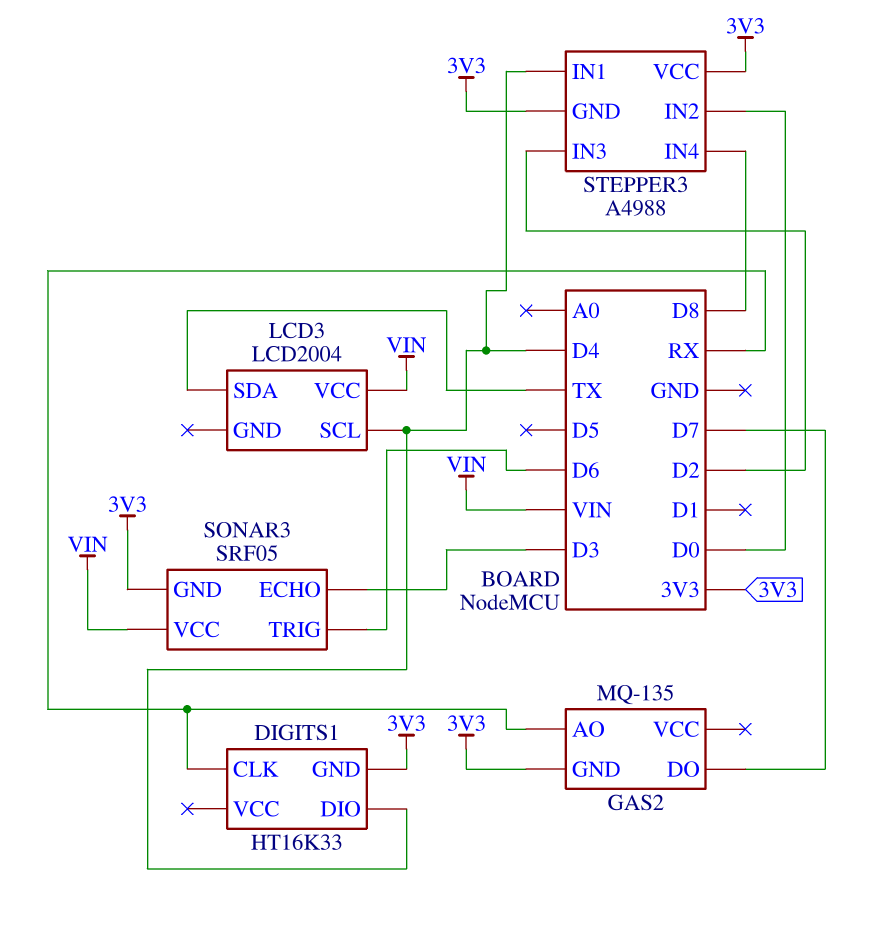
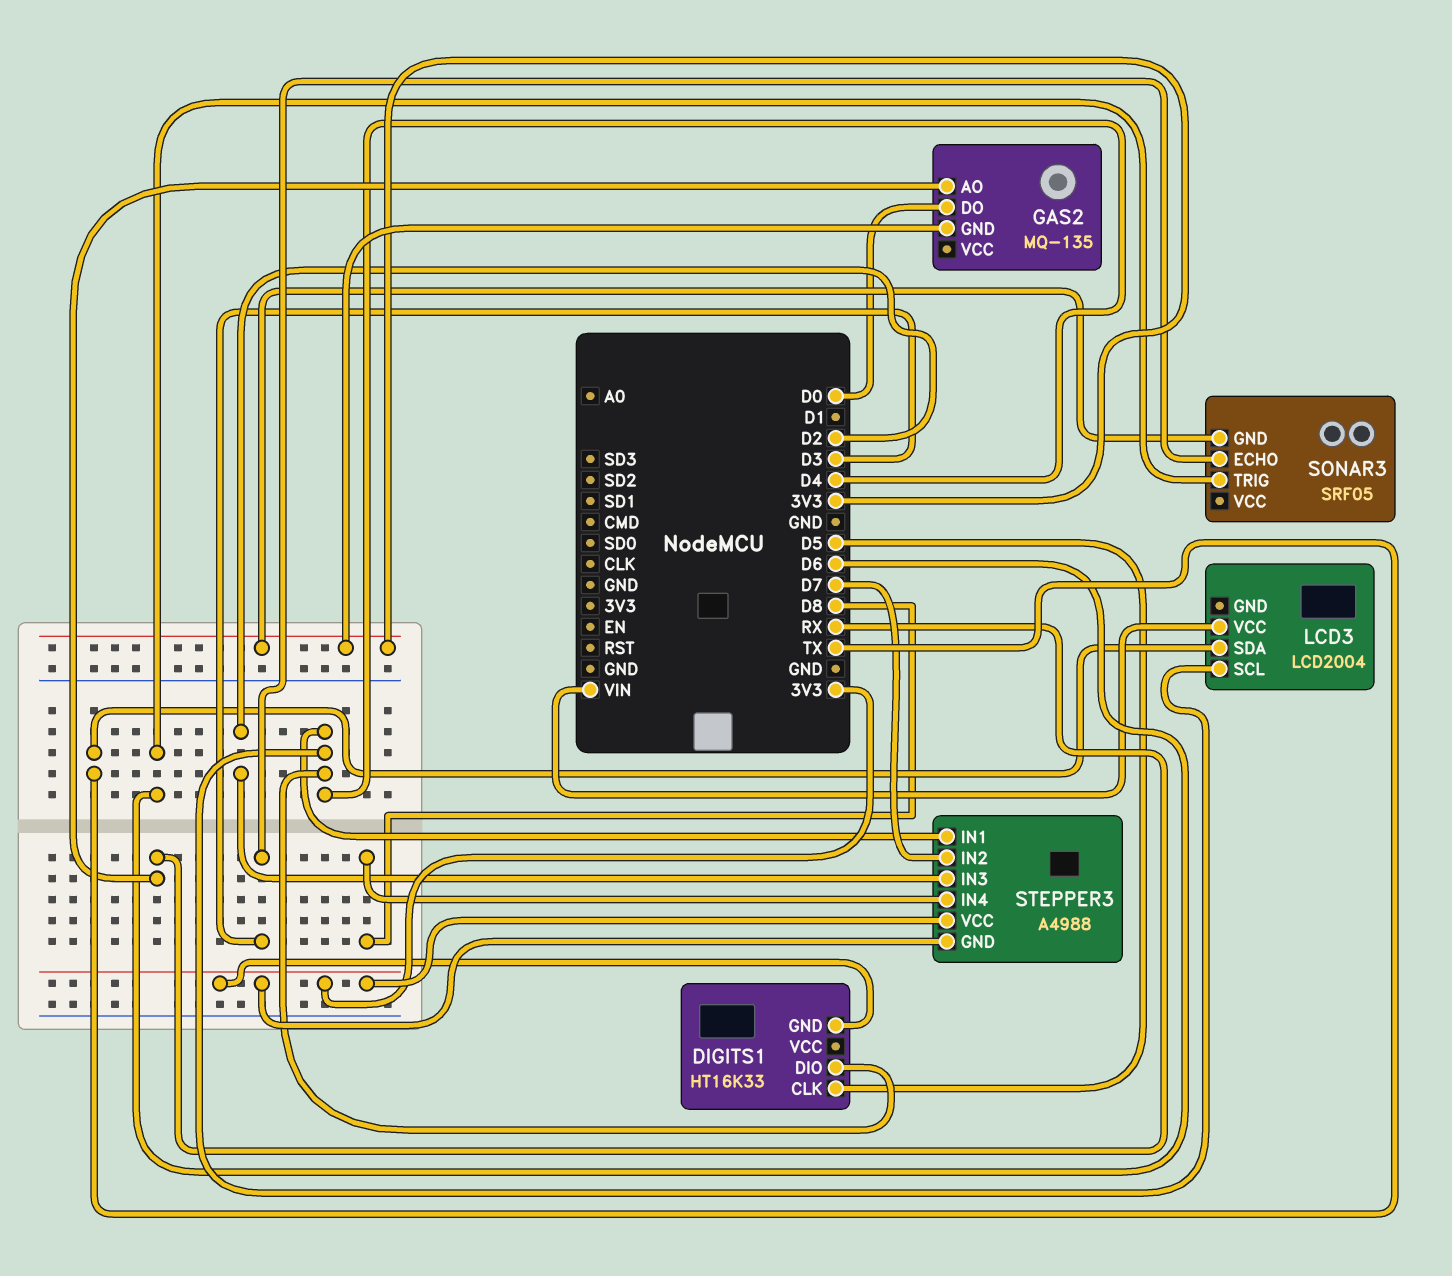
DIGITS1 pin CLK: RX -> D5
GAS2 pin DO: D7 -> D0
SONAR3 pin VCC: VIN -> none
STEPPER3 pin IN2: D0 -> D7

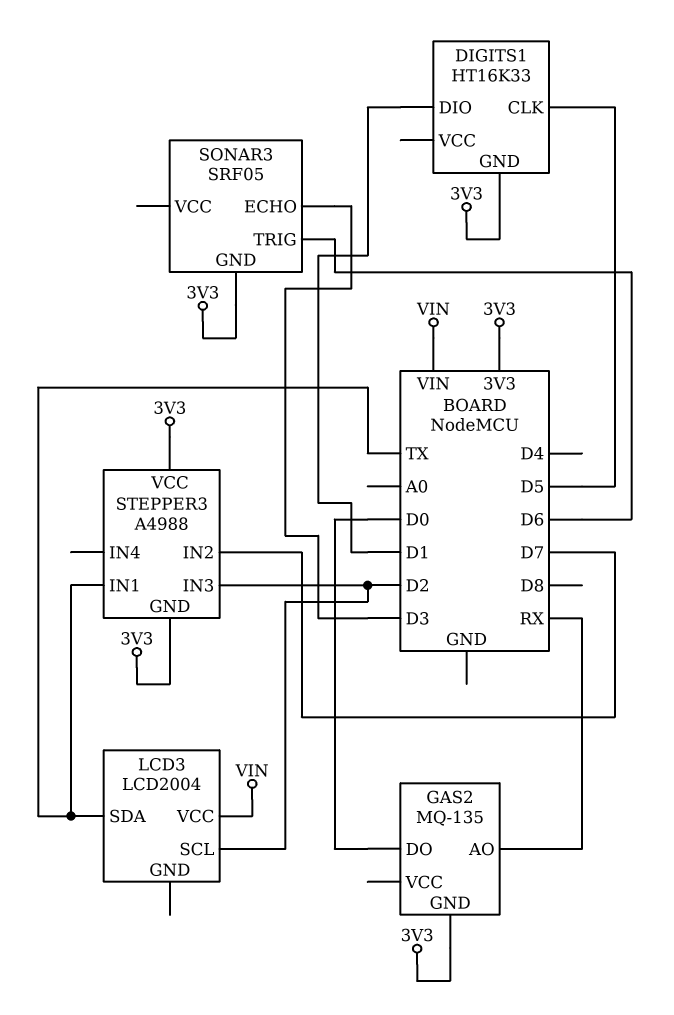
DIGITS1 pin DIO: D4 -> D1
LCD3 pin SCL: D4 -> D2
STEPPER3 pin IN1: D4 -> TX
STEPPER3 pin IN4: D8 -> none

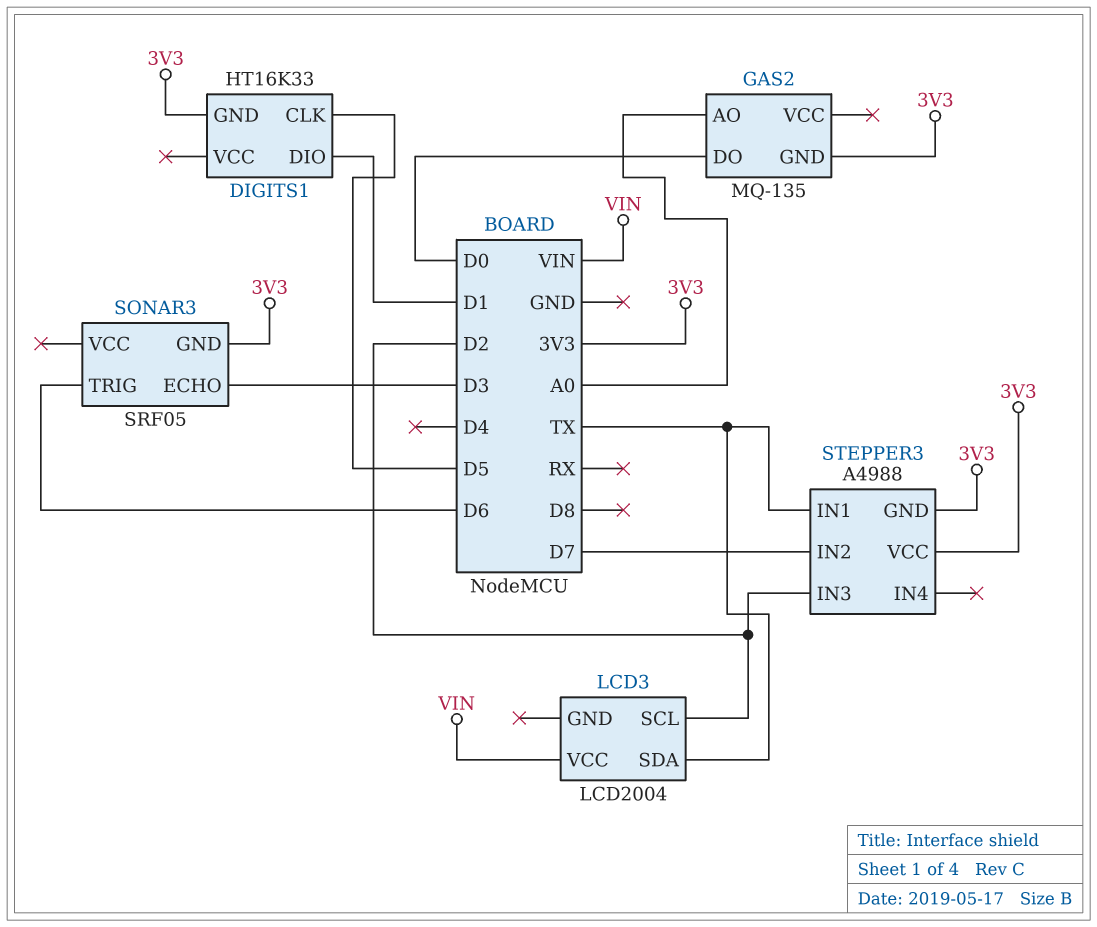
GAS2 pin AO: RX -> A0

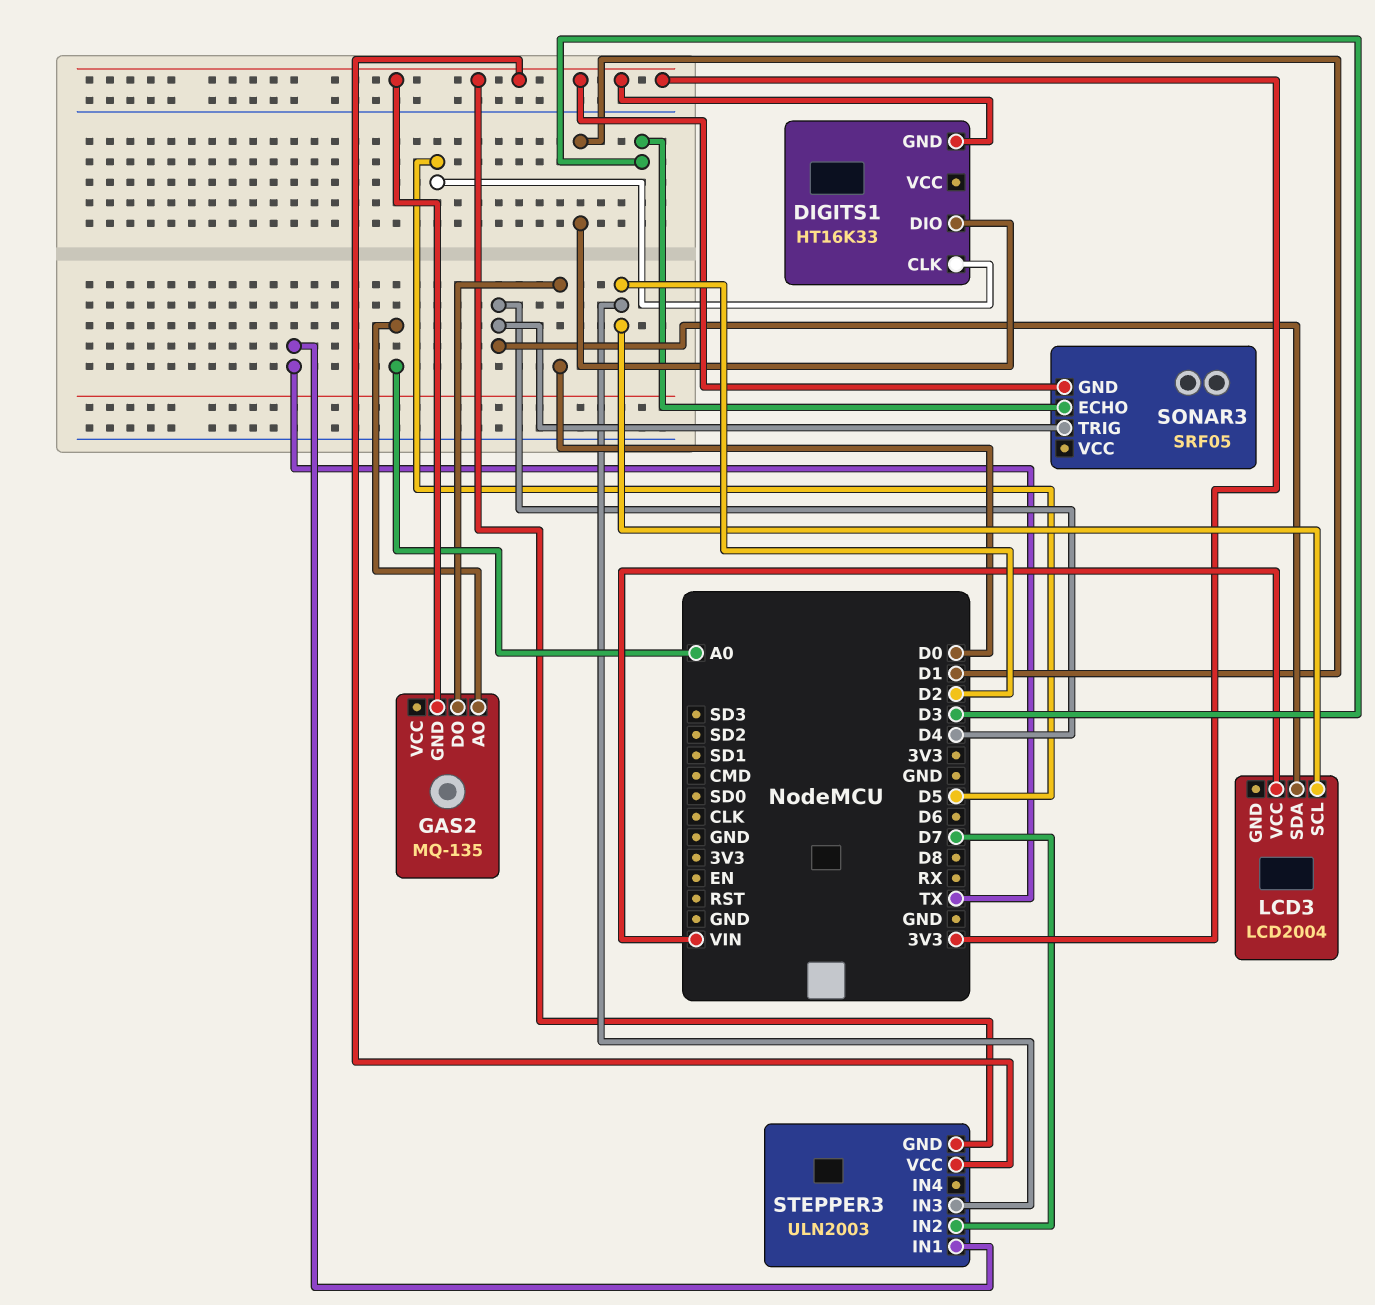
LCD3 pin SDA: TX -> D4
SONAR3 pin TRIG: D6 -> D4
STEPPER3: A4988 -> ULN2003

